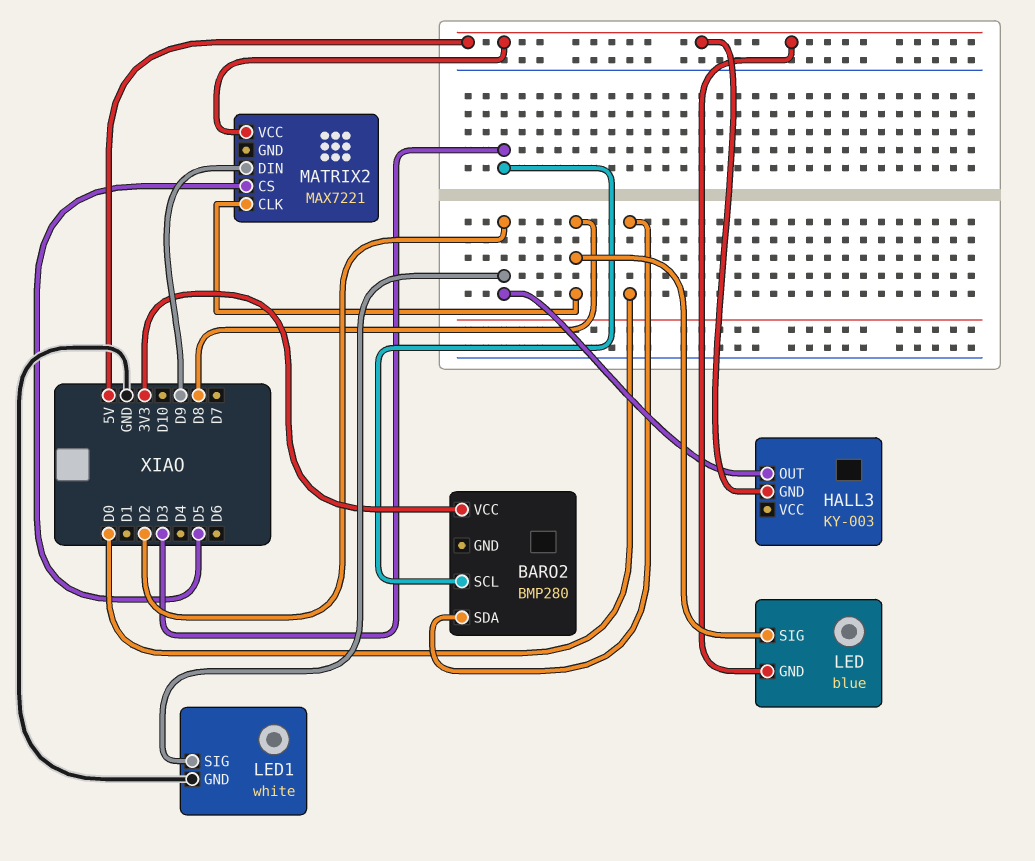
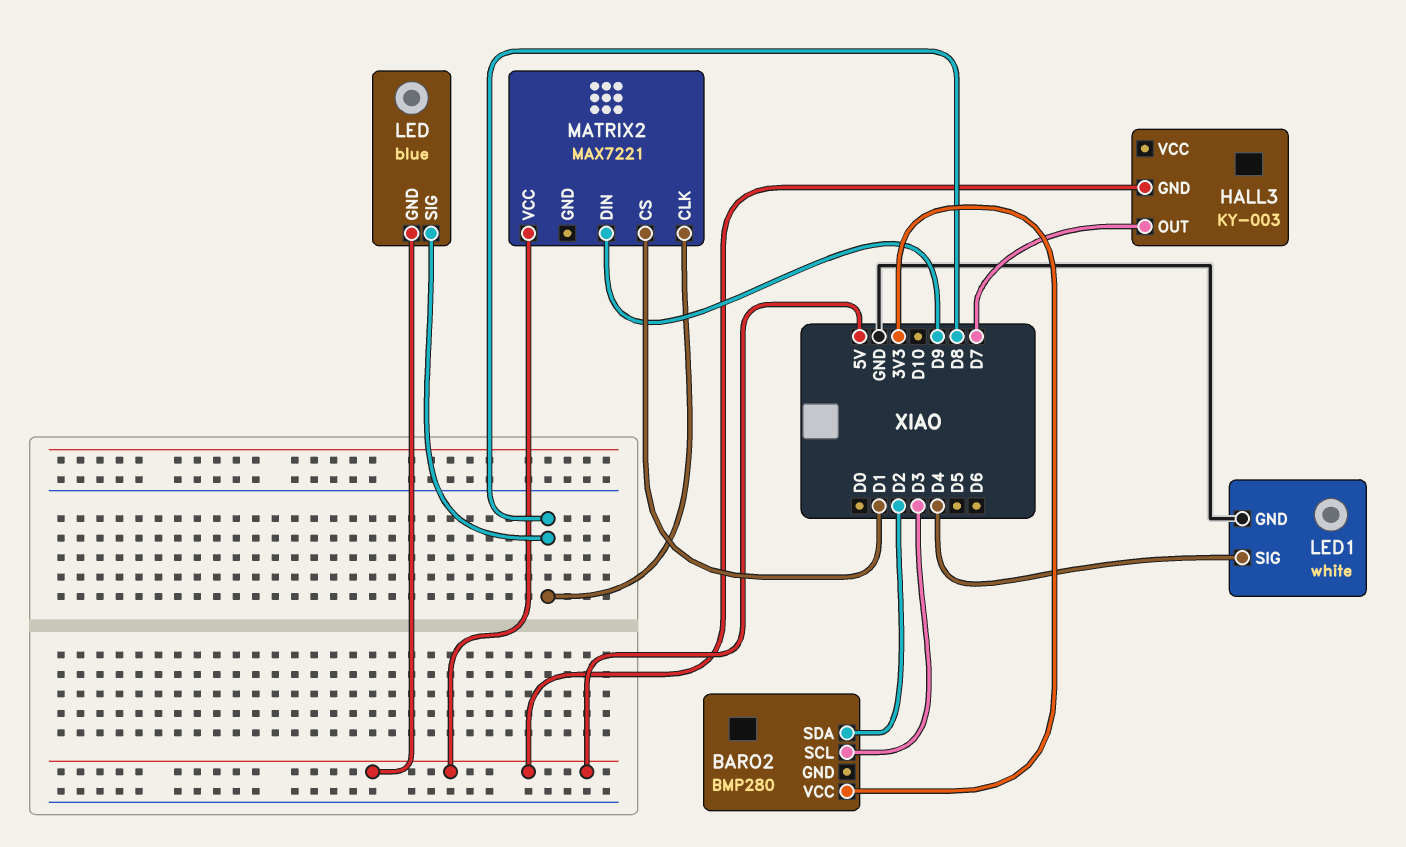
BARO2 pin SDA: D0 -> D2
HALL3 pin OUT: D2 -> D7
LED1 pin SIG: D2 -> D4
MATRIX2 pin CS: D5 -> D1

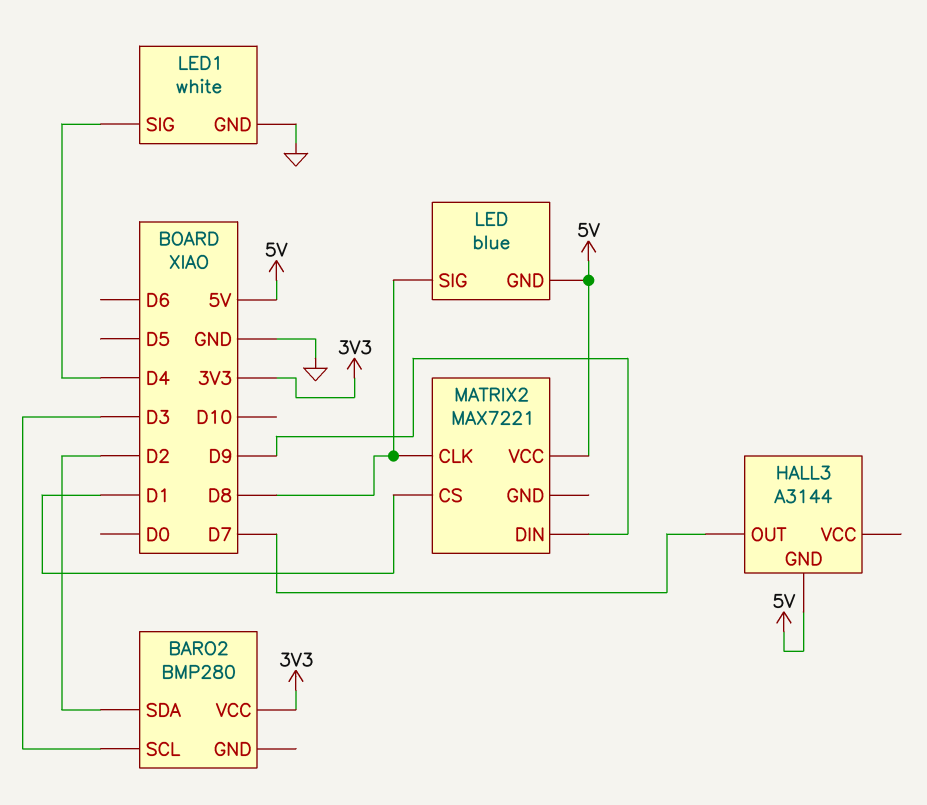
HALL3: KY-003 -> A3144

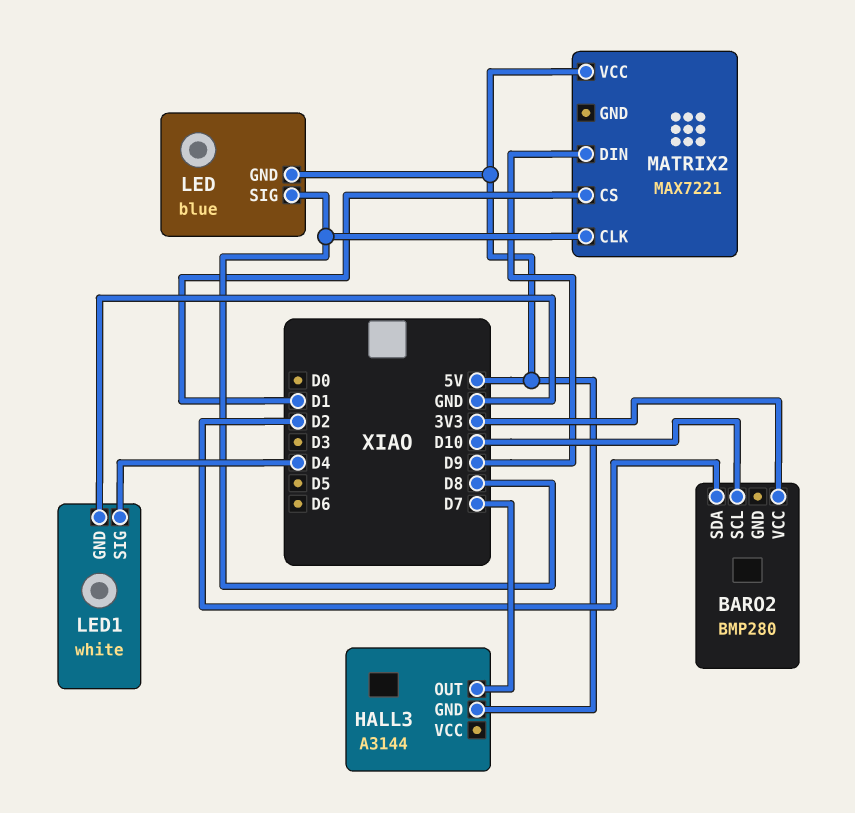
BARO2 pin SCL: D3 -> D10

